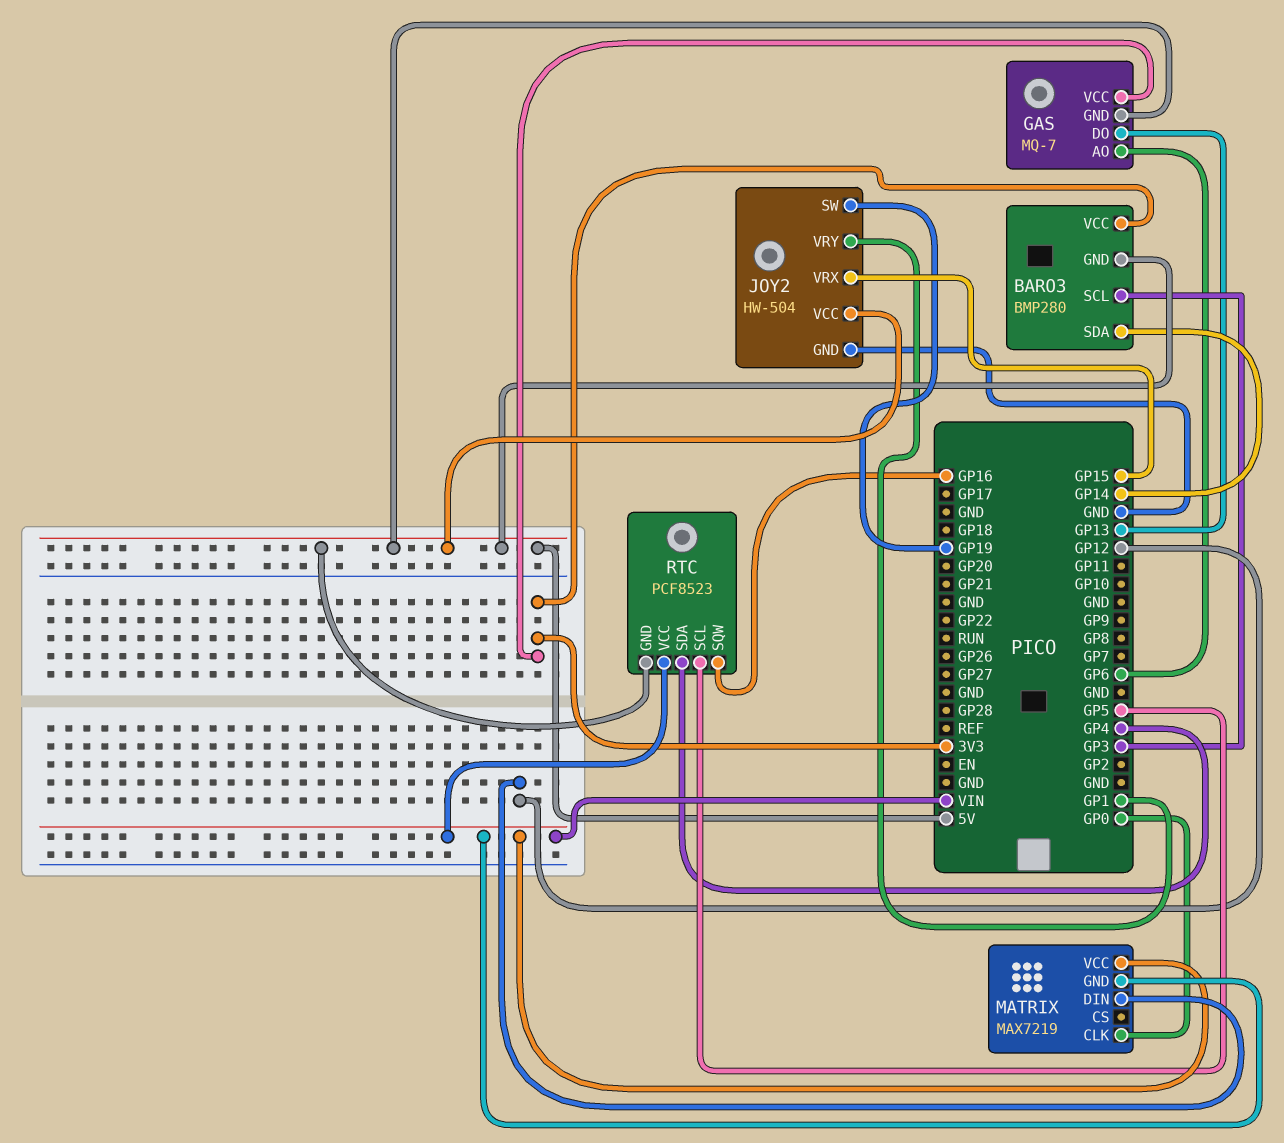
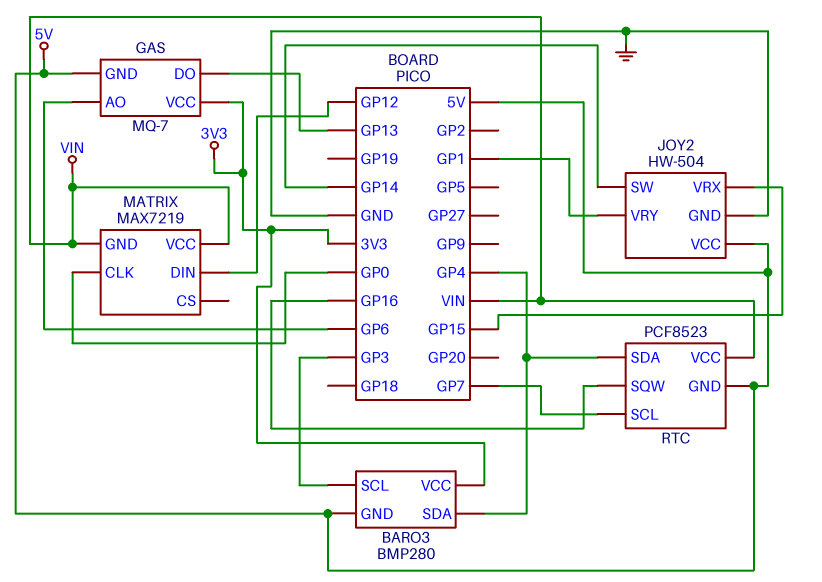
BARO3 pin SDA: GP14 -> GP4
JOY2 pin SW: GP19 -> GP14
RTC pin SCL: GP5 -> GP7

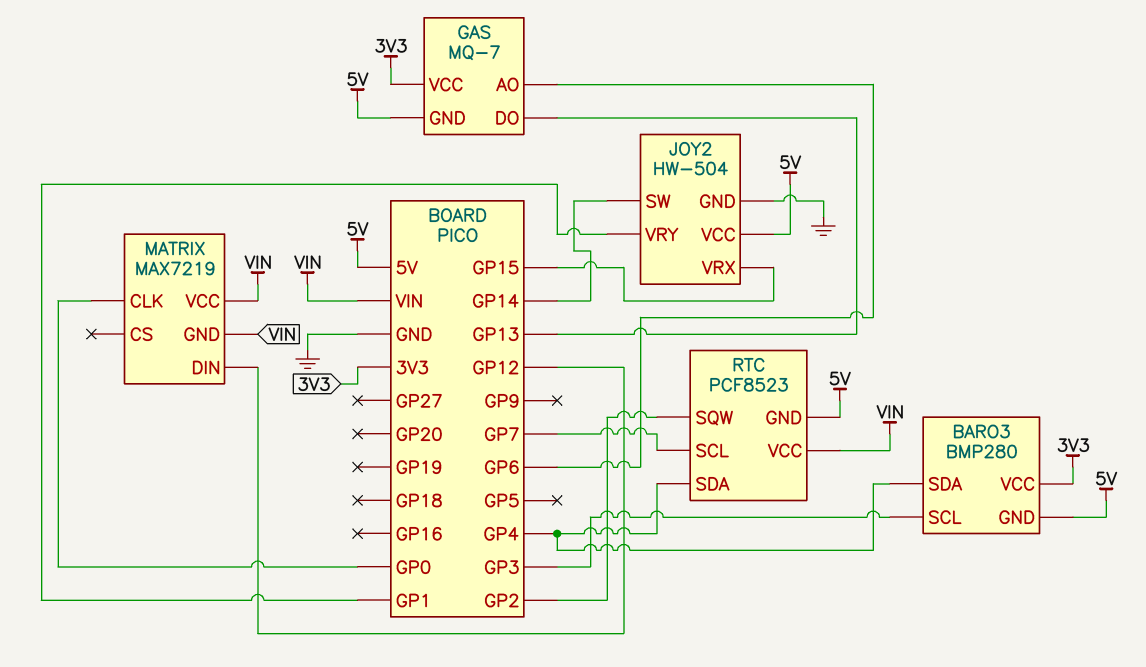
RTC pin SQW: GP16 -> GP2

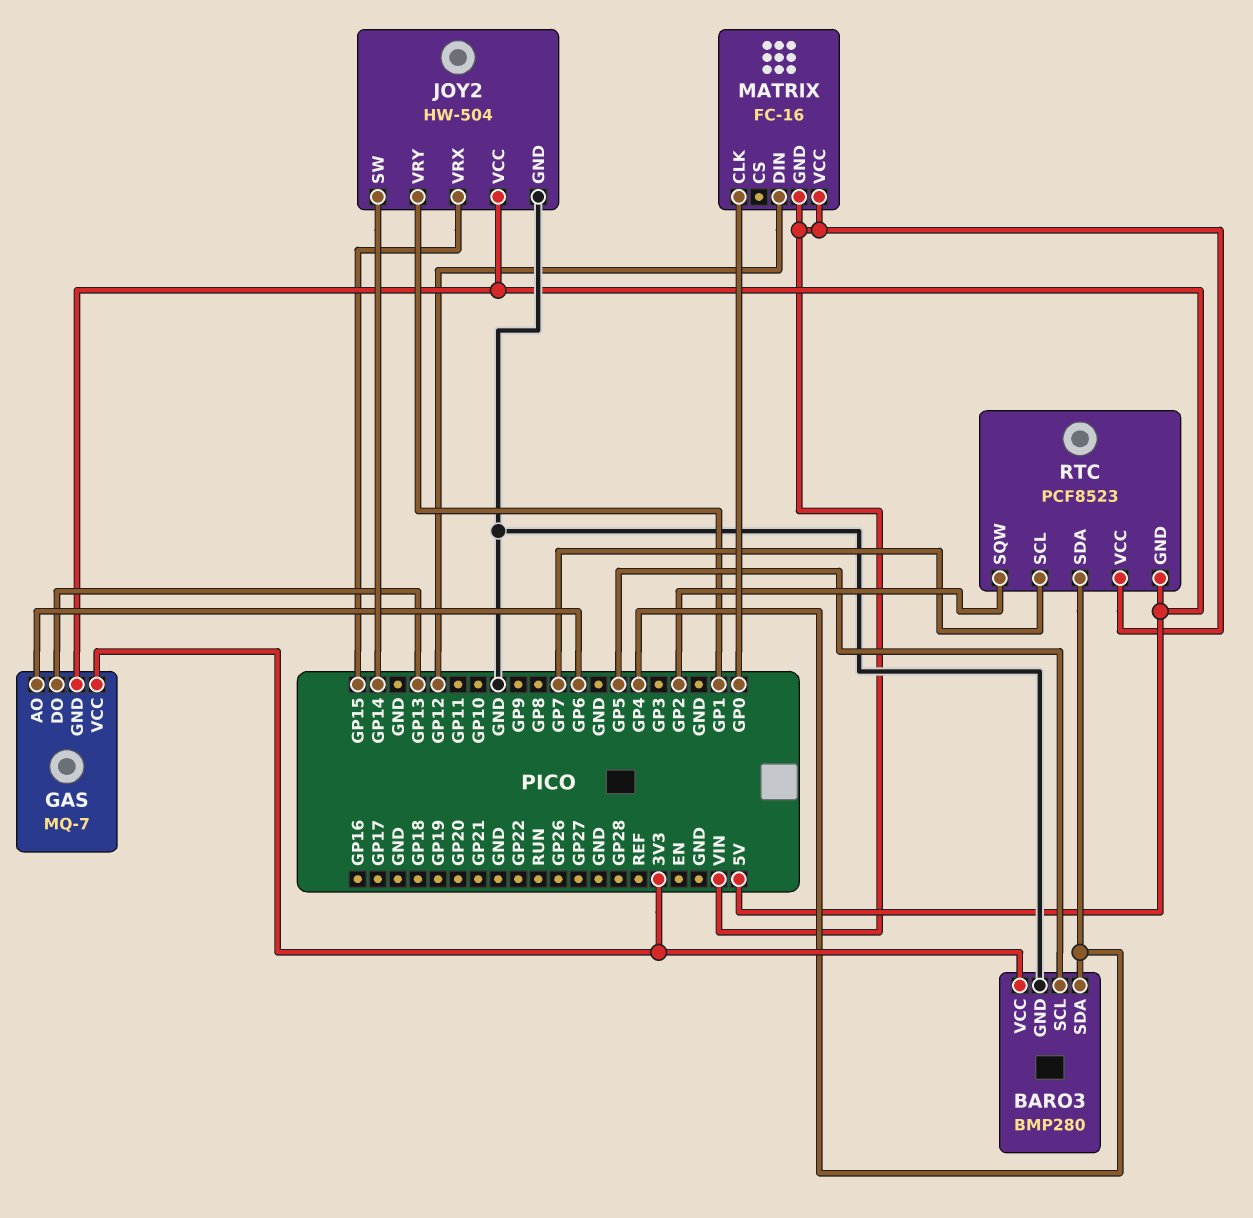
BARO3 pin GND: 5V -> GND
BARO3 pin SCL: GP3 -> GP5
MATRIX: MAX7219 -> FC-16

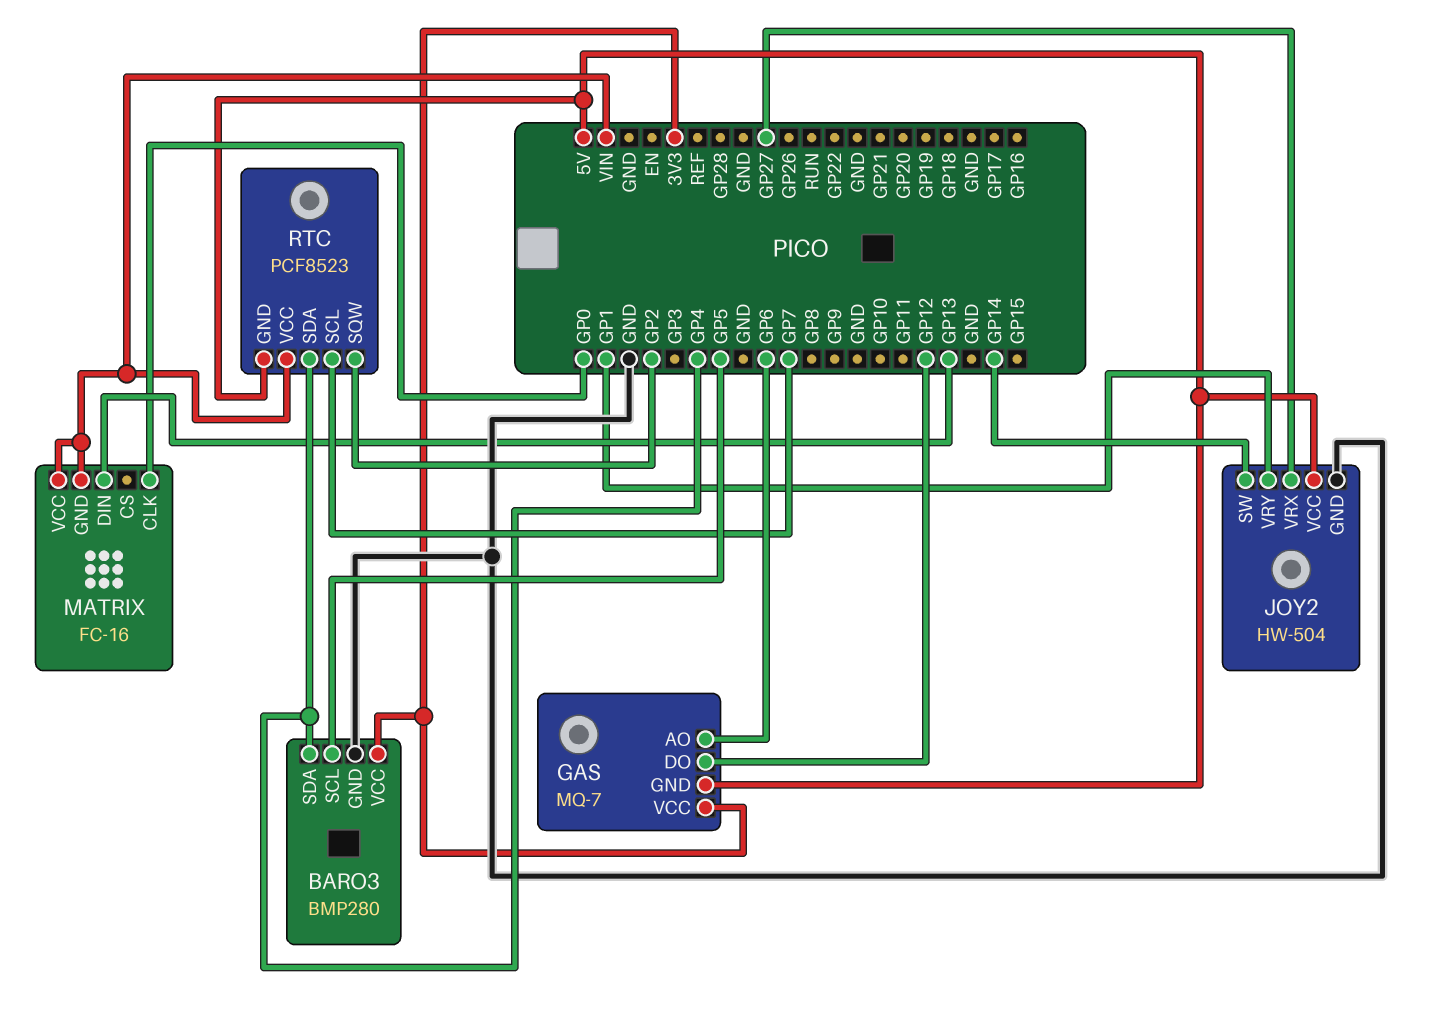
GAS pin DO: GP13 -> GP12
JOY2 pin VRX: GP15 -> GP27
MATRIX pin DIN: GP12 -> GP13

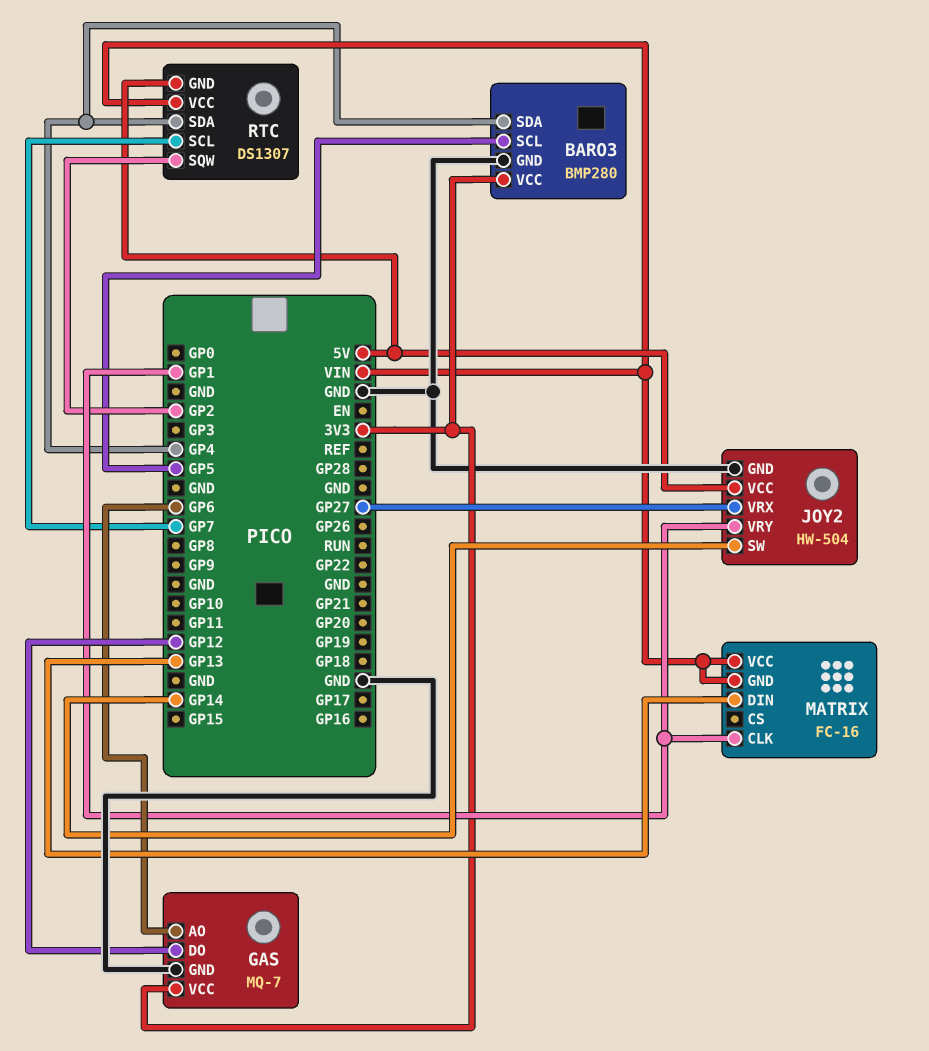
GAS pin GND: 5V -> GND
MATRIX pin CLK: GP0 -> GP1
RTC: PCF8523 -> DS1307

